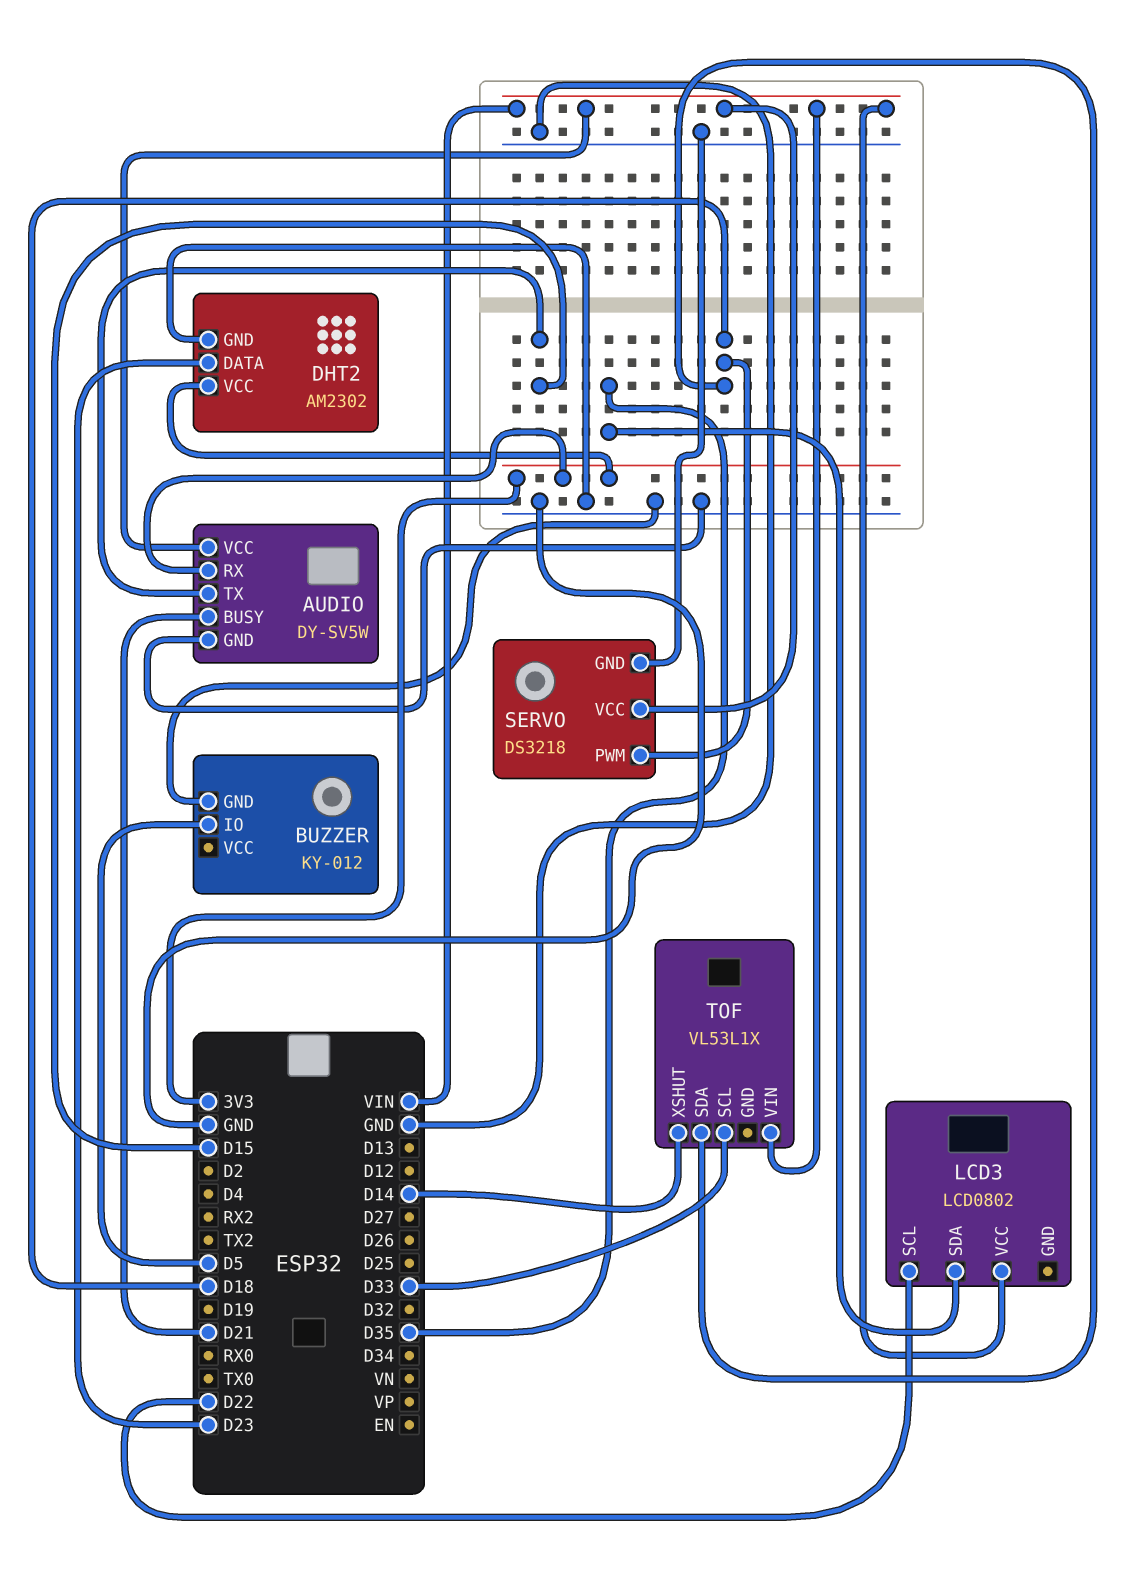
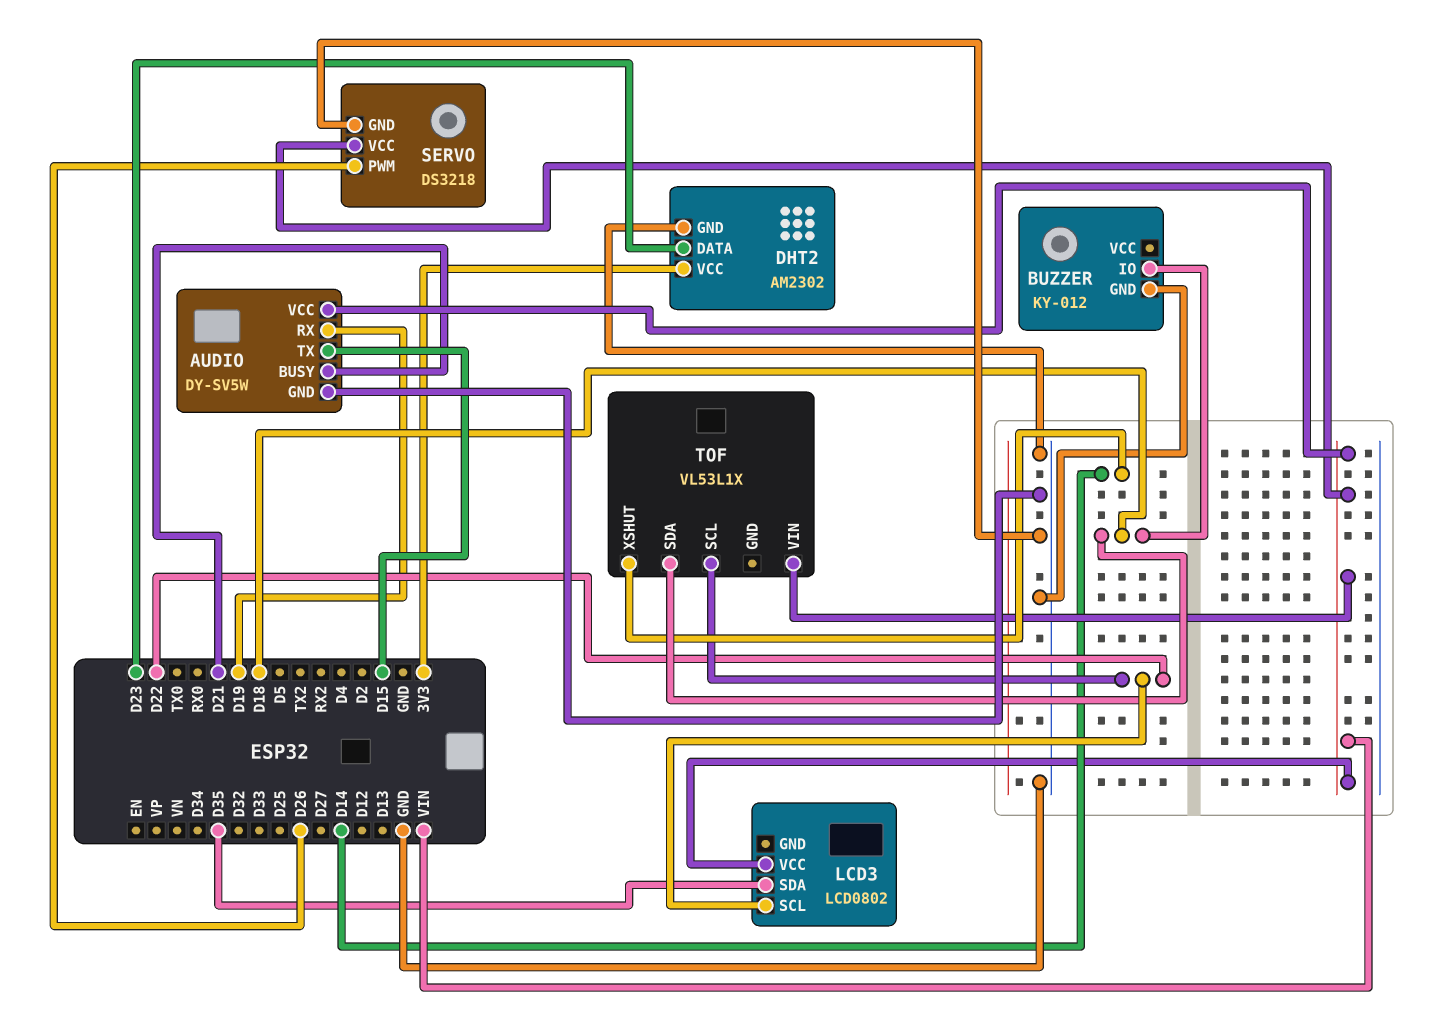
AUDIO pin RX: 3V3 -> D19
BUZZER pin IO: D5 -> D18
SERVO pin PWM: D18 -> D26
TOF pin SCL: D33 -> D22

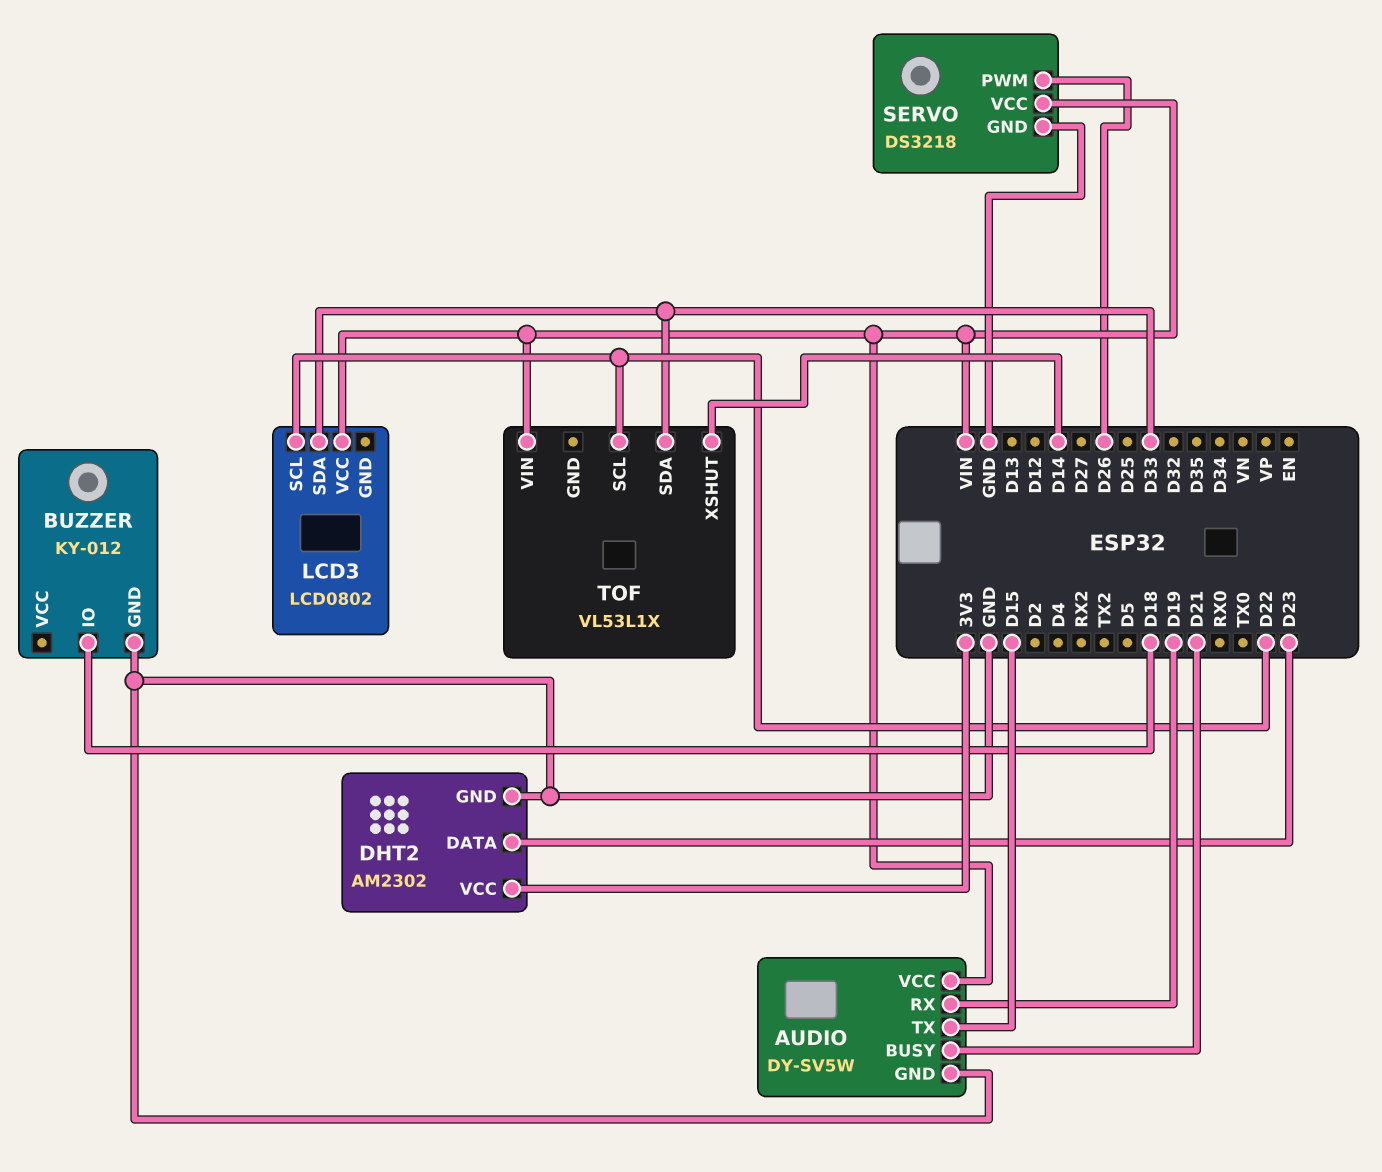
LCD3 pin SDA: D35 -> D33
TOF pin SDA: D18 -> D33

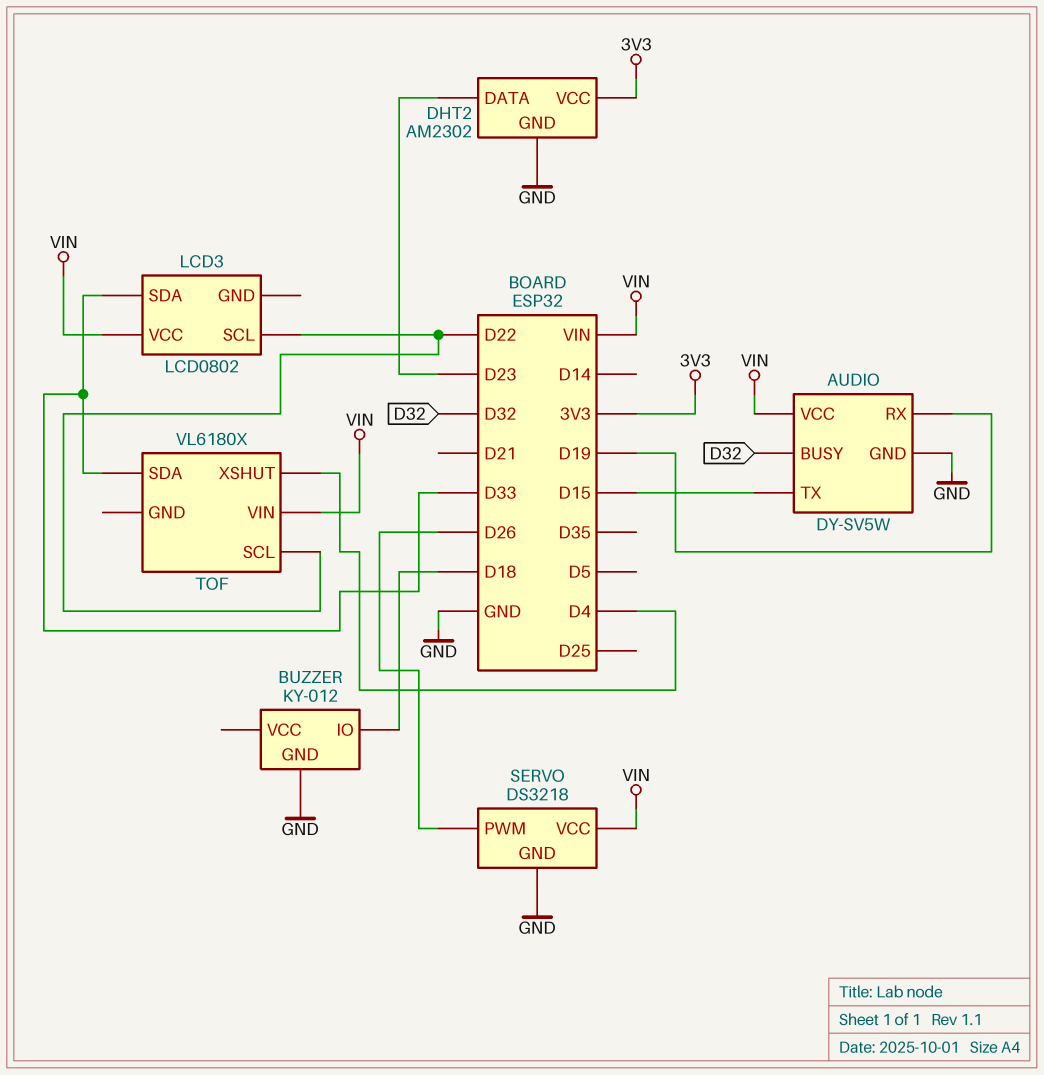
AUDIO pin BUSY: D21 -> D32
TOF: VL53L1X -> VL6180X
TOF pin XSHUT: D14 -> D4

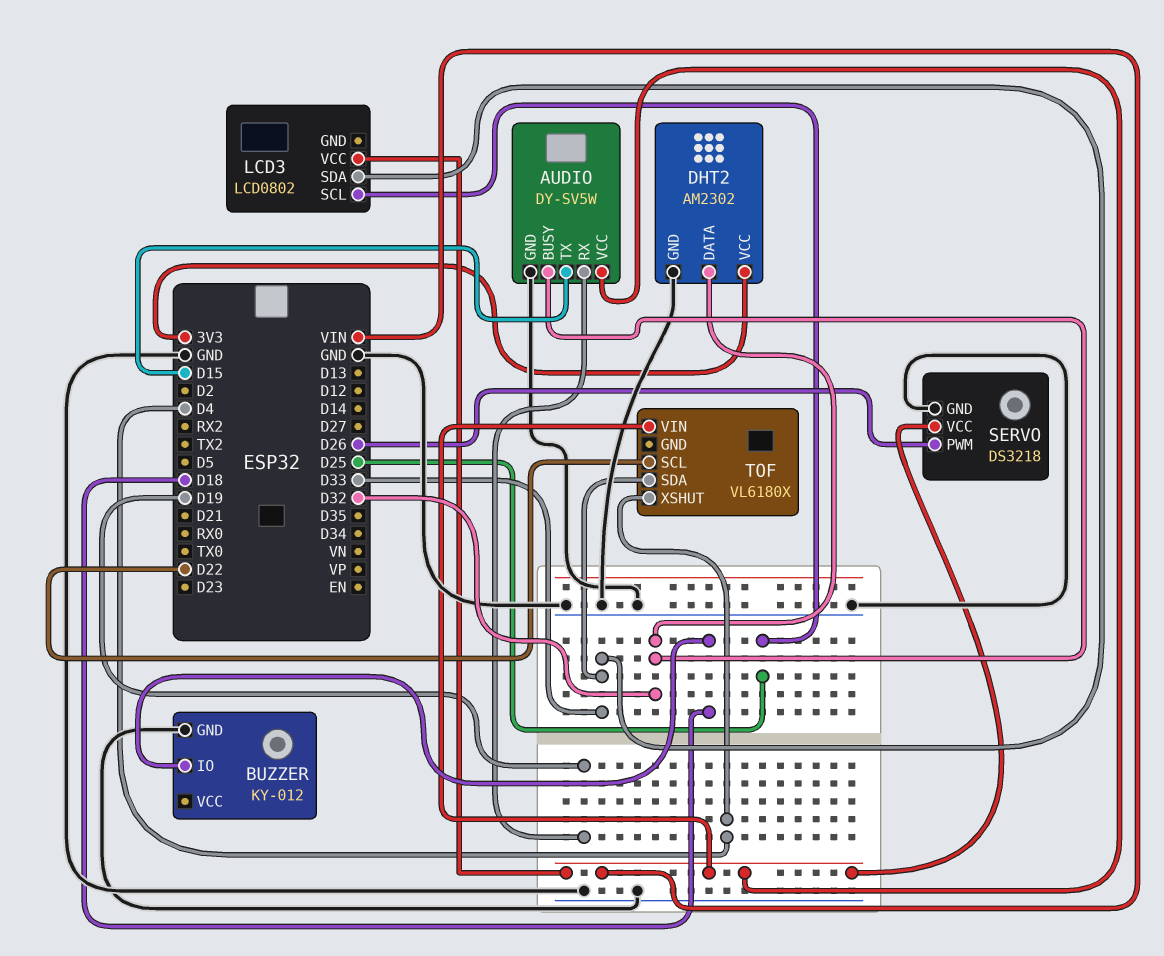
DHT2 pin DATA: D23 -> D32
LCD3 pin SCL: D22 -> D25

